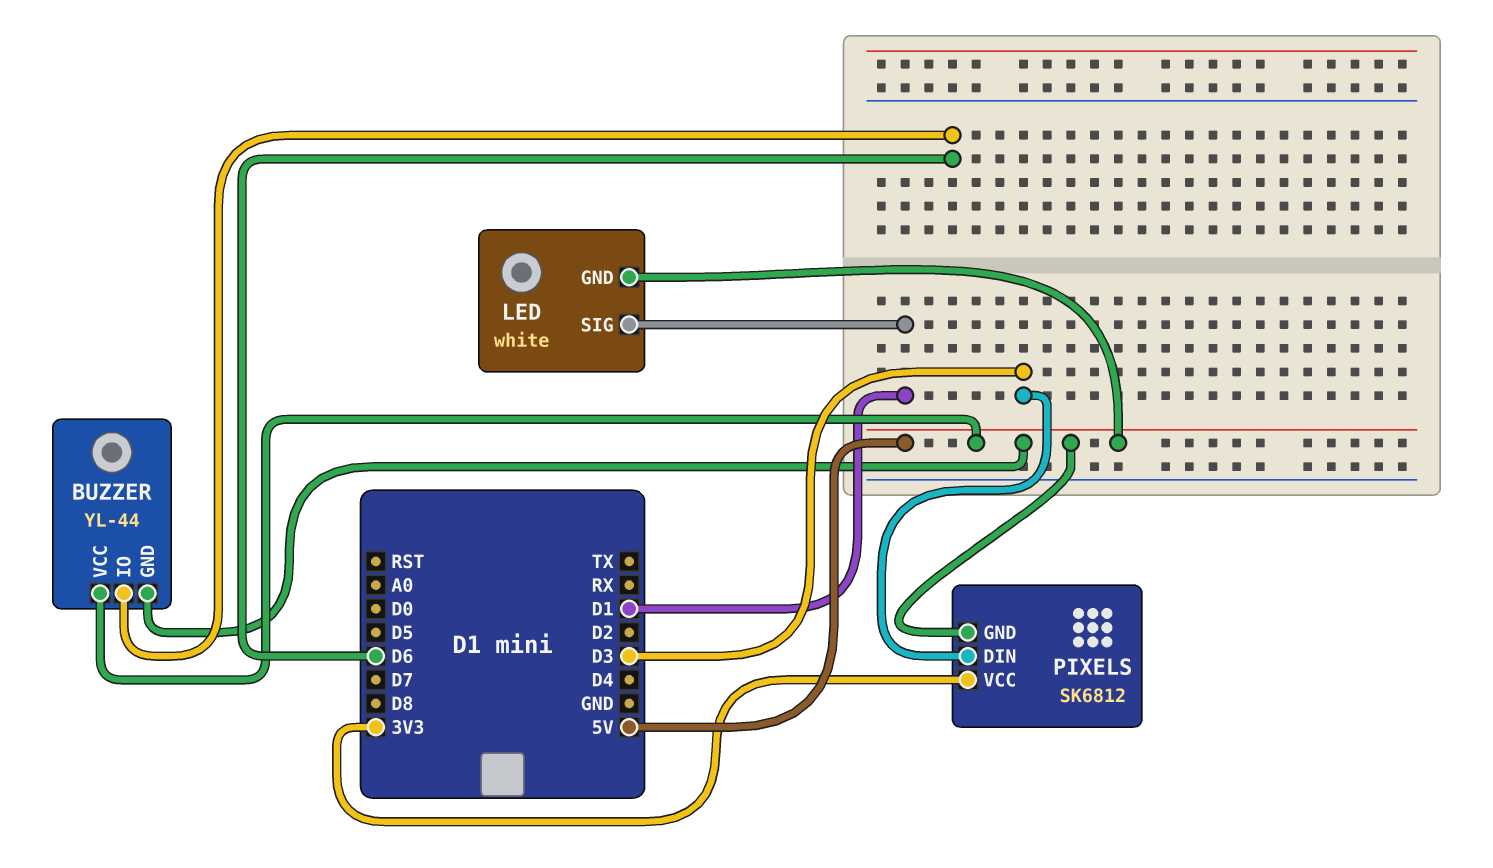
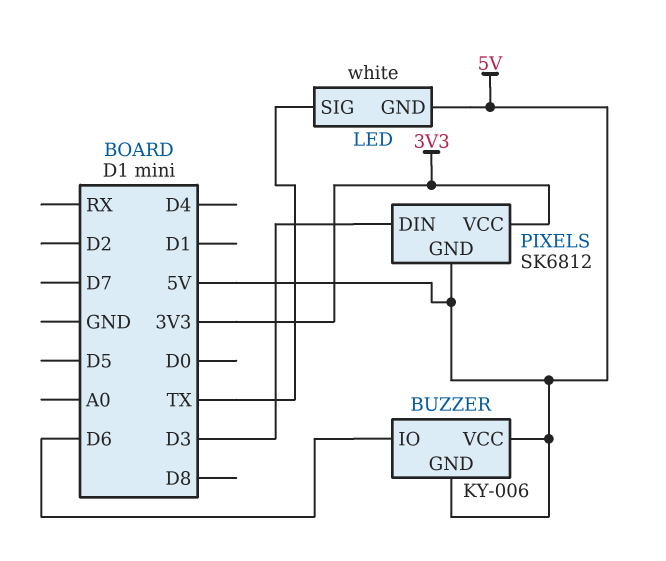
BUZZER: YL-44 -> KY-006
LED pin SIG: D1 -> TX

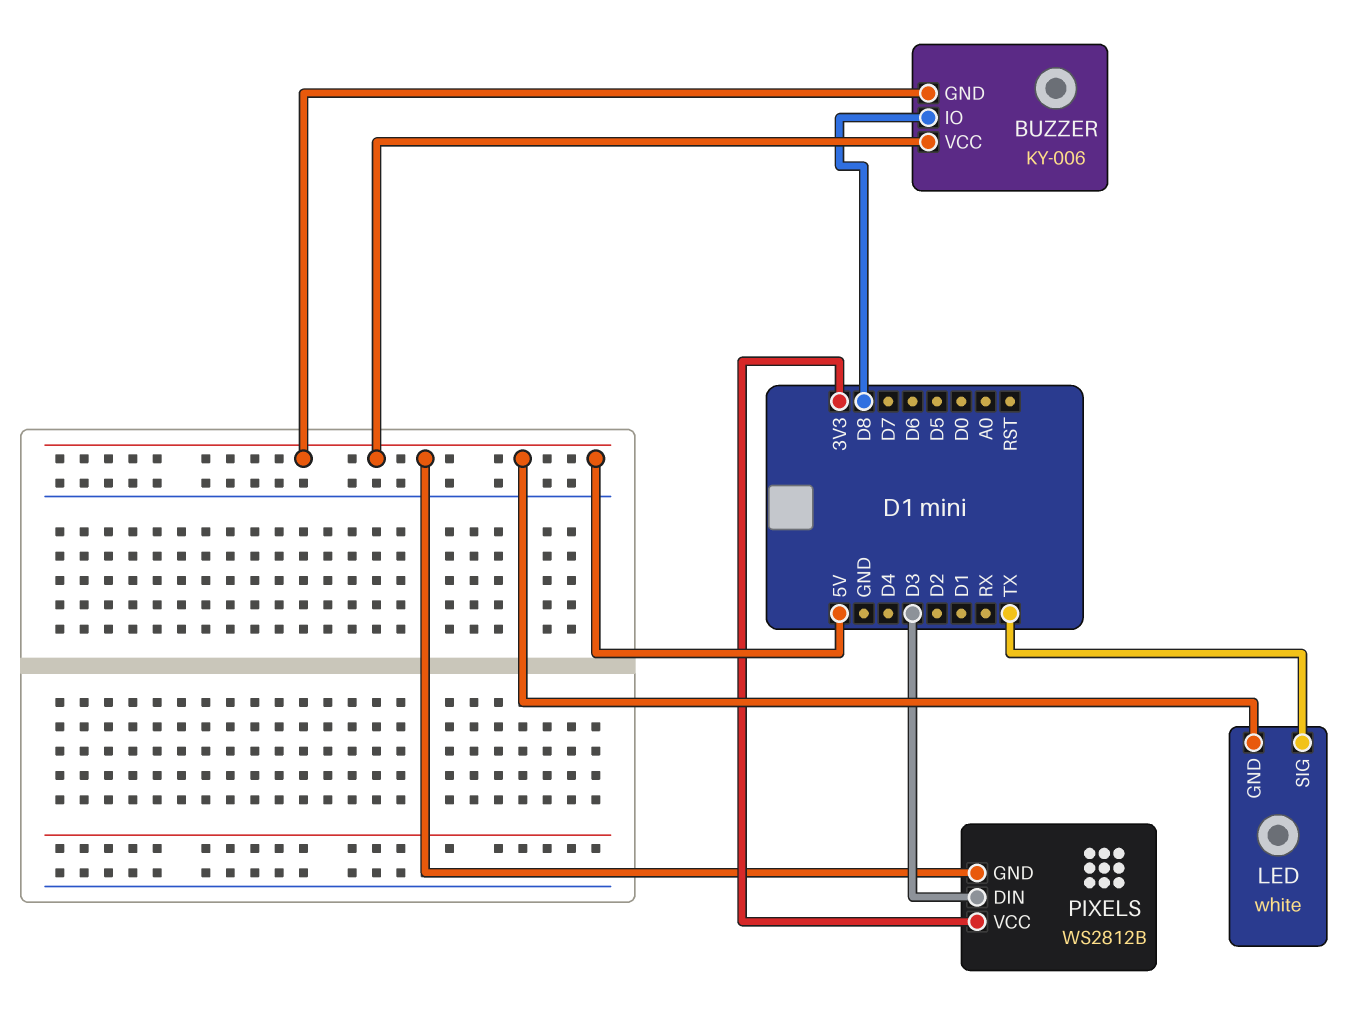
BUZZER pin IO: D6 -> D8
PIXELS: SK6812 -> WS2812B

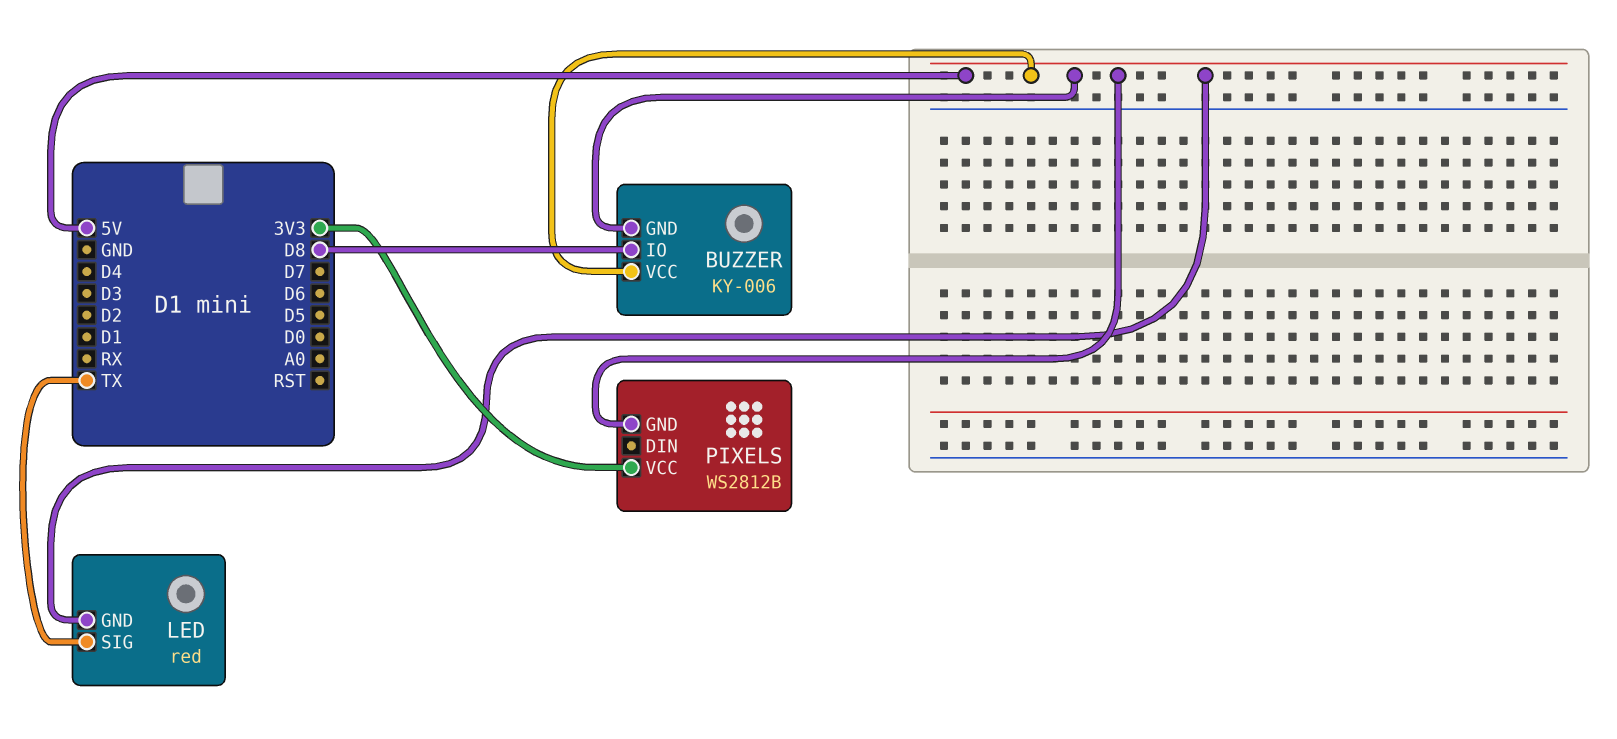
LED: white -> red
PIXELS pin DIN: D3 -> none

